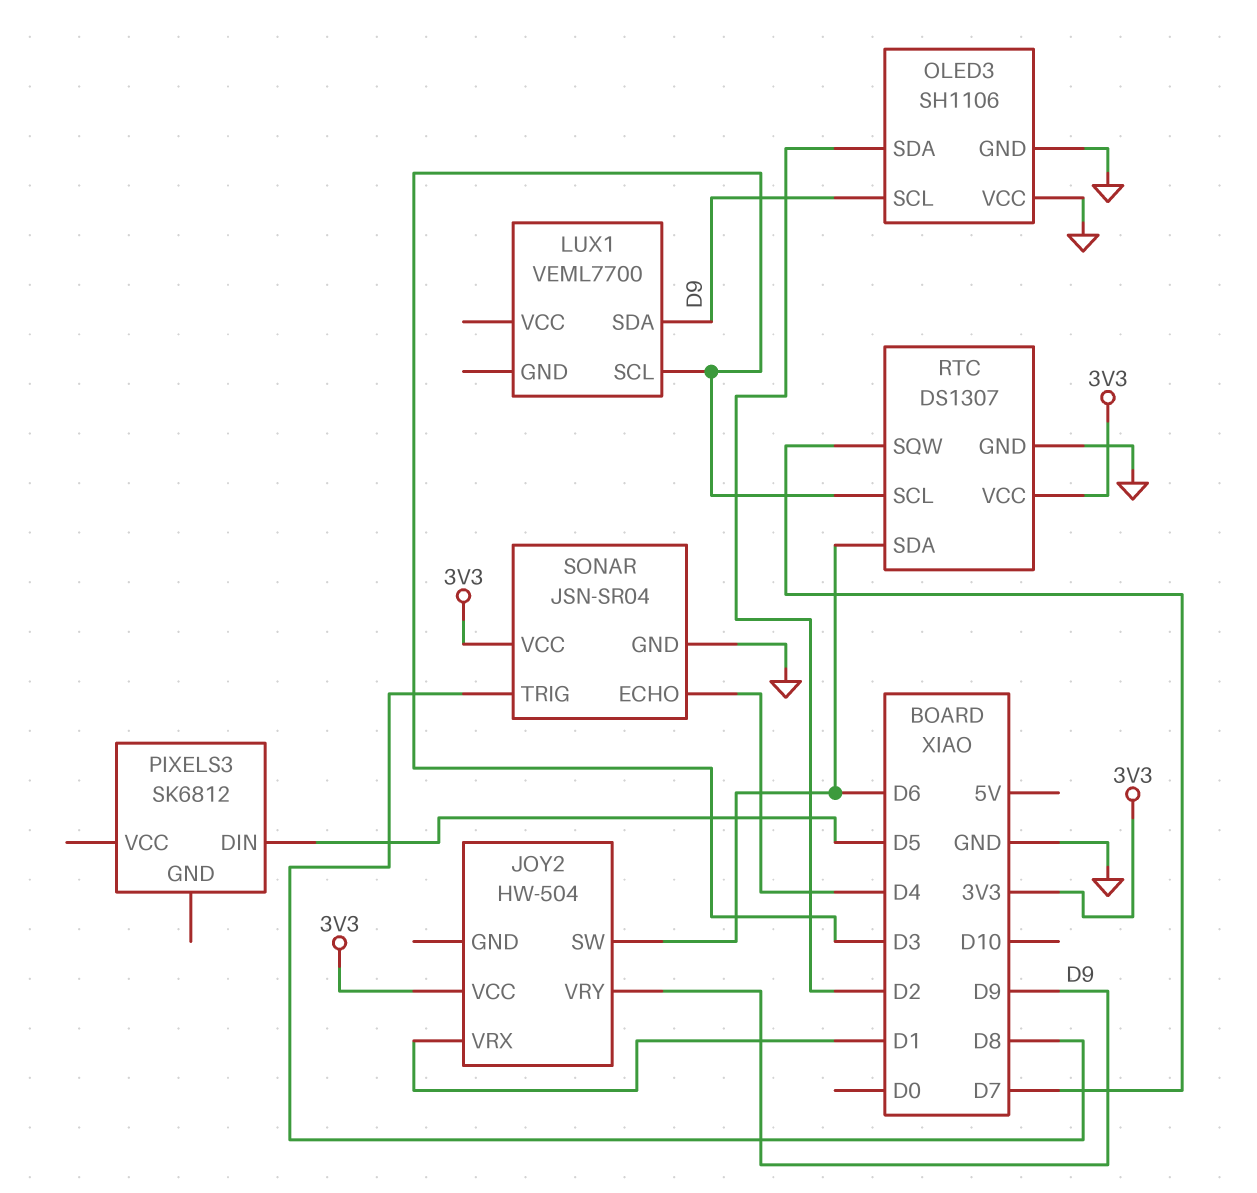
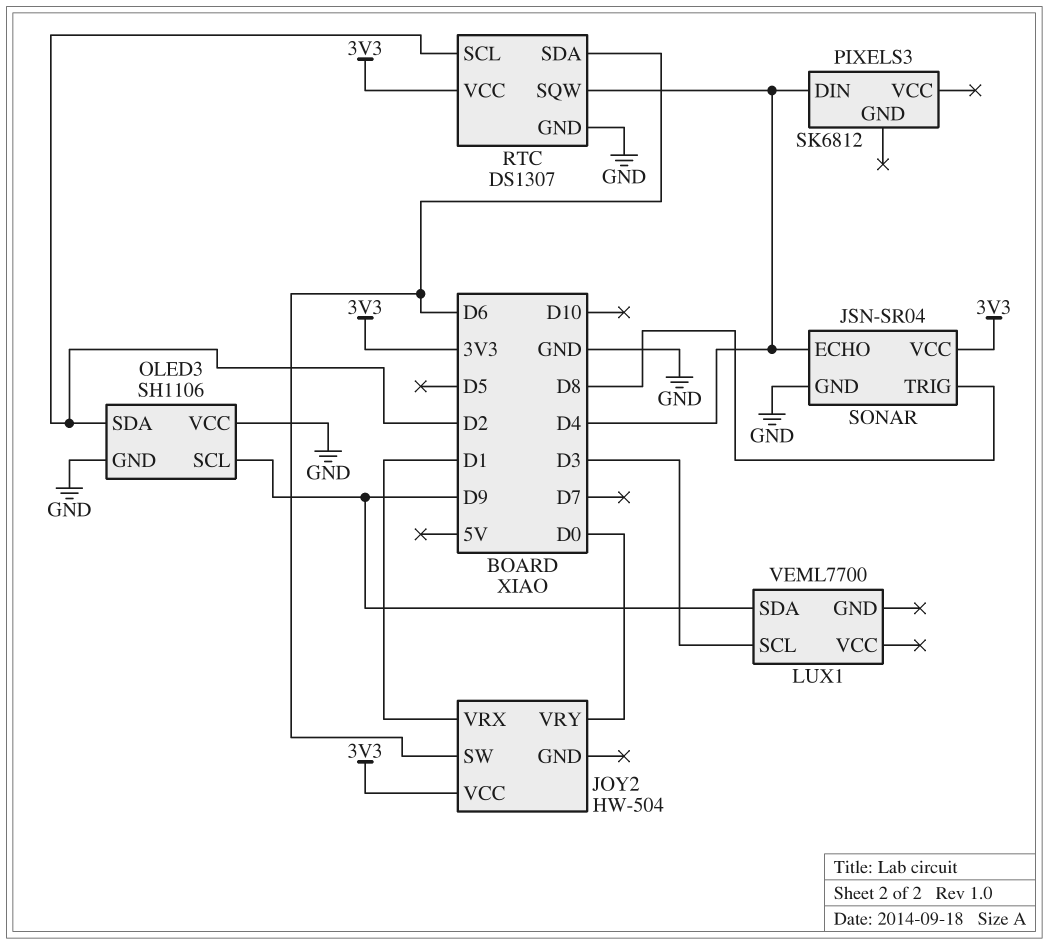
JOY2 pin VRY: D9 -> D0
PIXELS3 pin DIN: D5 -> D4
RTC pin SCL: D3 -> D2
RTC pin SQW: D7 -> D4

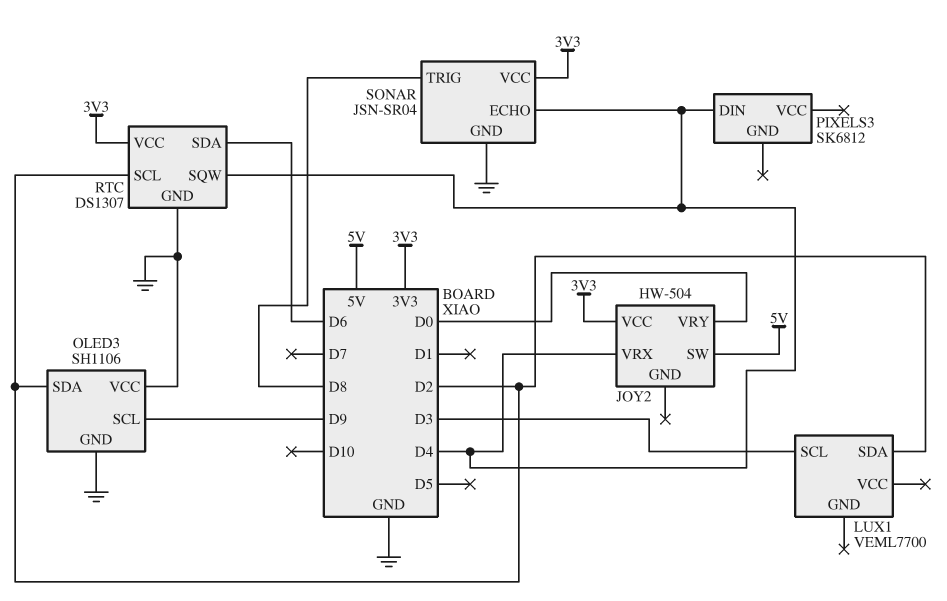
JOY2 pin SW: D6 -> 5V
JOY2 pin VRX: D1 -> D4
LUX1 pin SDA: D9 -> D2

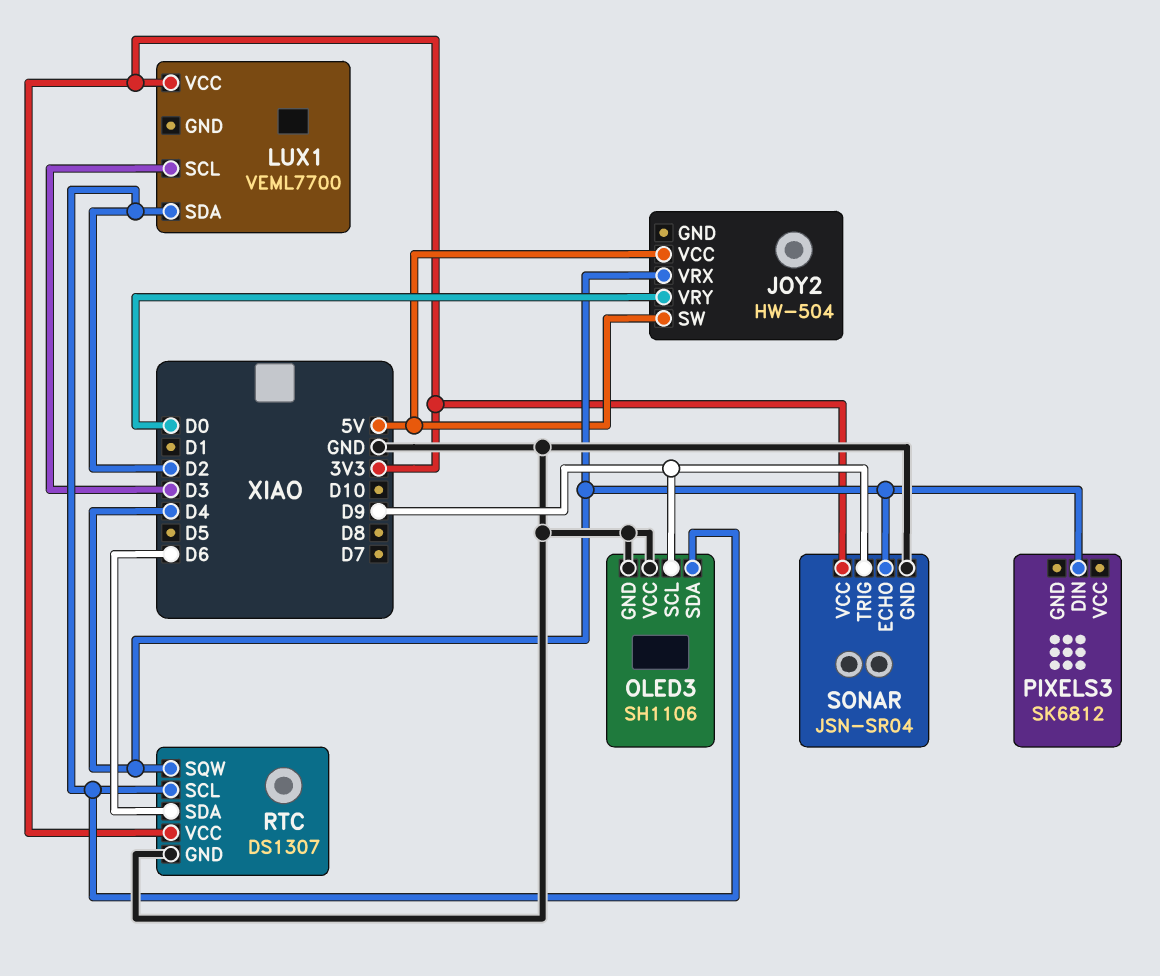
JOY2 pin VCC: 3V3 -> 5V
LUX1 pin VCC: none -> 3V3
SONAR pin TRIG: D8 -> D9

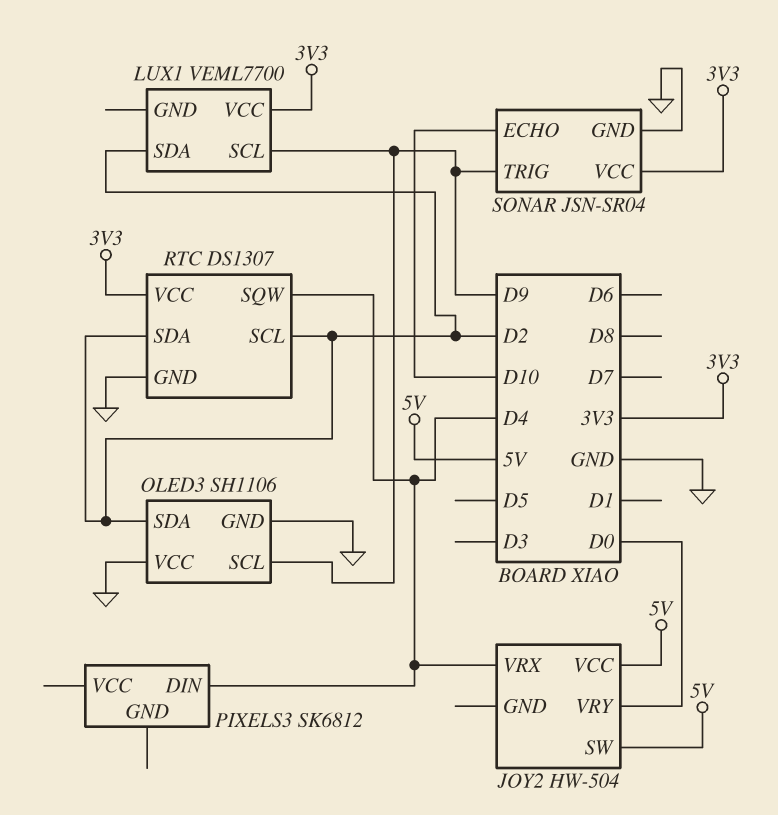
LUX1 pin SCL: D3 -> D9
RTC pin SDA: D6 -> D2
SONAR pin ECHO: D4 -> D10

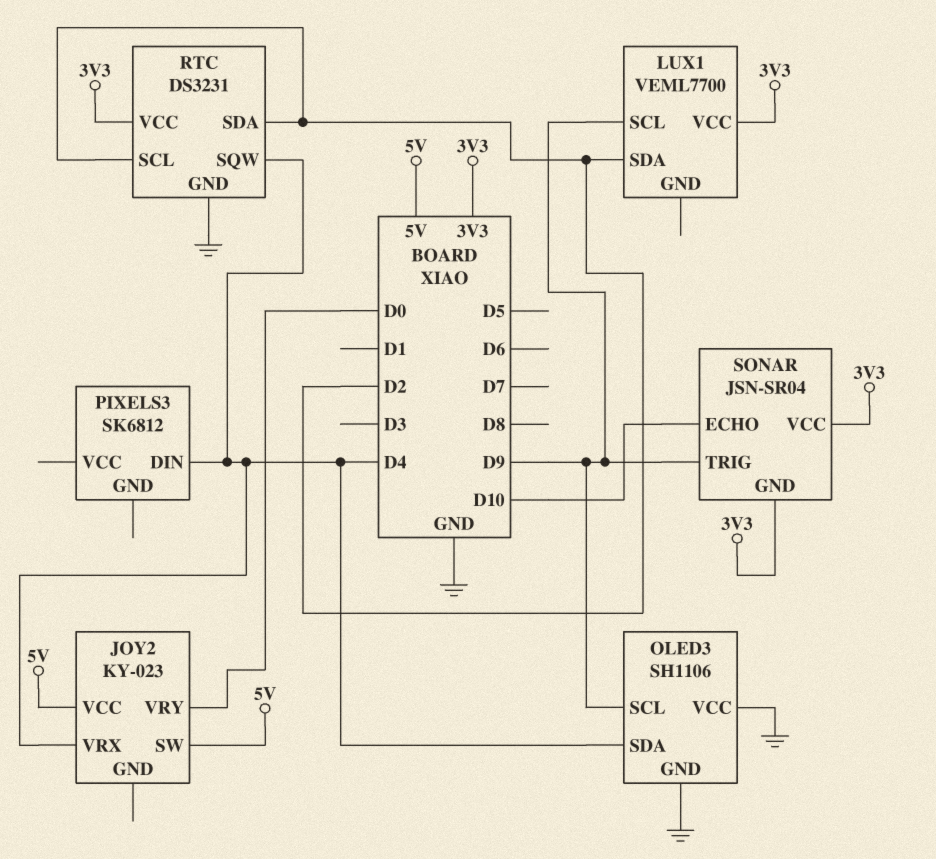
JOY2: HW-504 -> KY-023
OLED3 pin SDA: D2 -> D4
RTC: DS1307 -> DS3231
SONAR pin GND: GND -> 3V3

